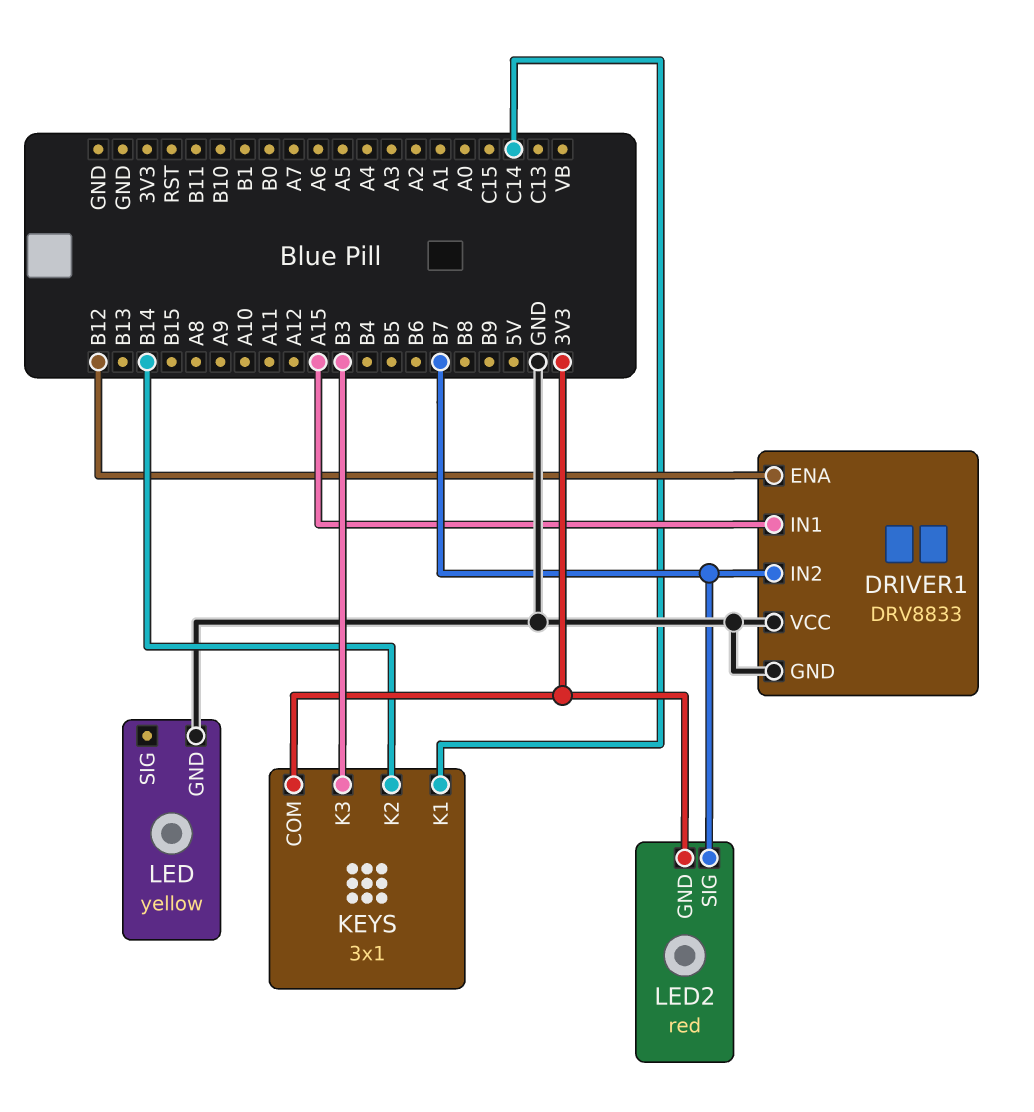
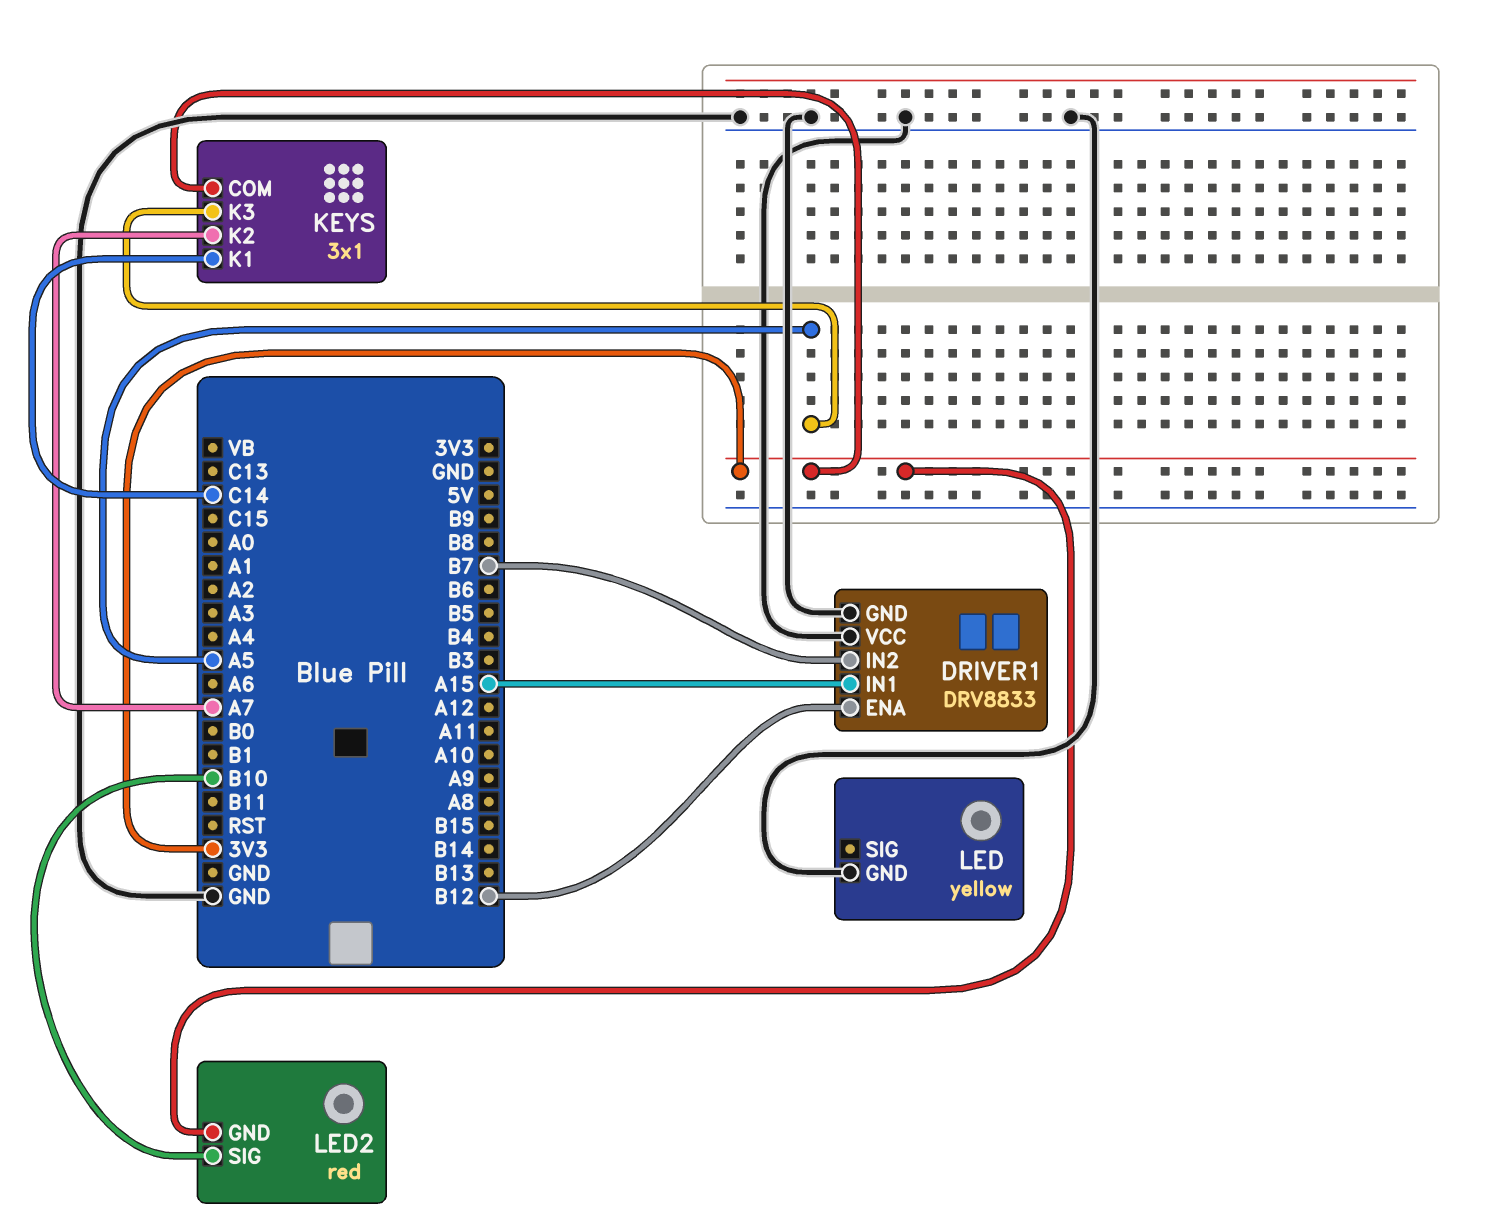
KEYS pin K2: B14 -> A7
KEYS pin K3: B3 -> A5
LED2 pin SIG: B7 -> B10

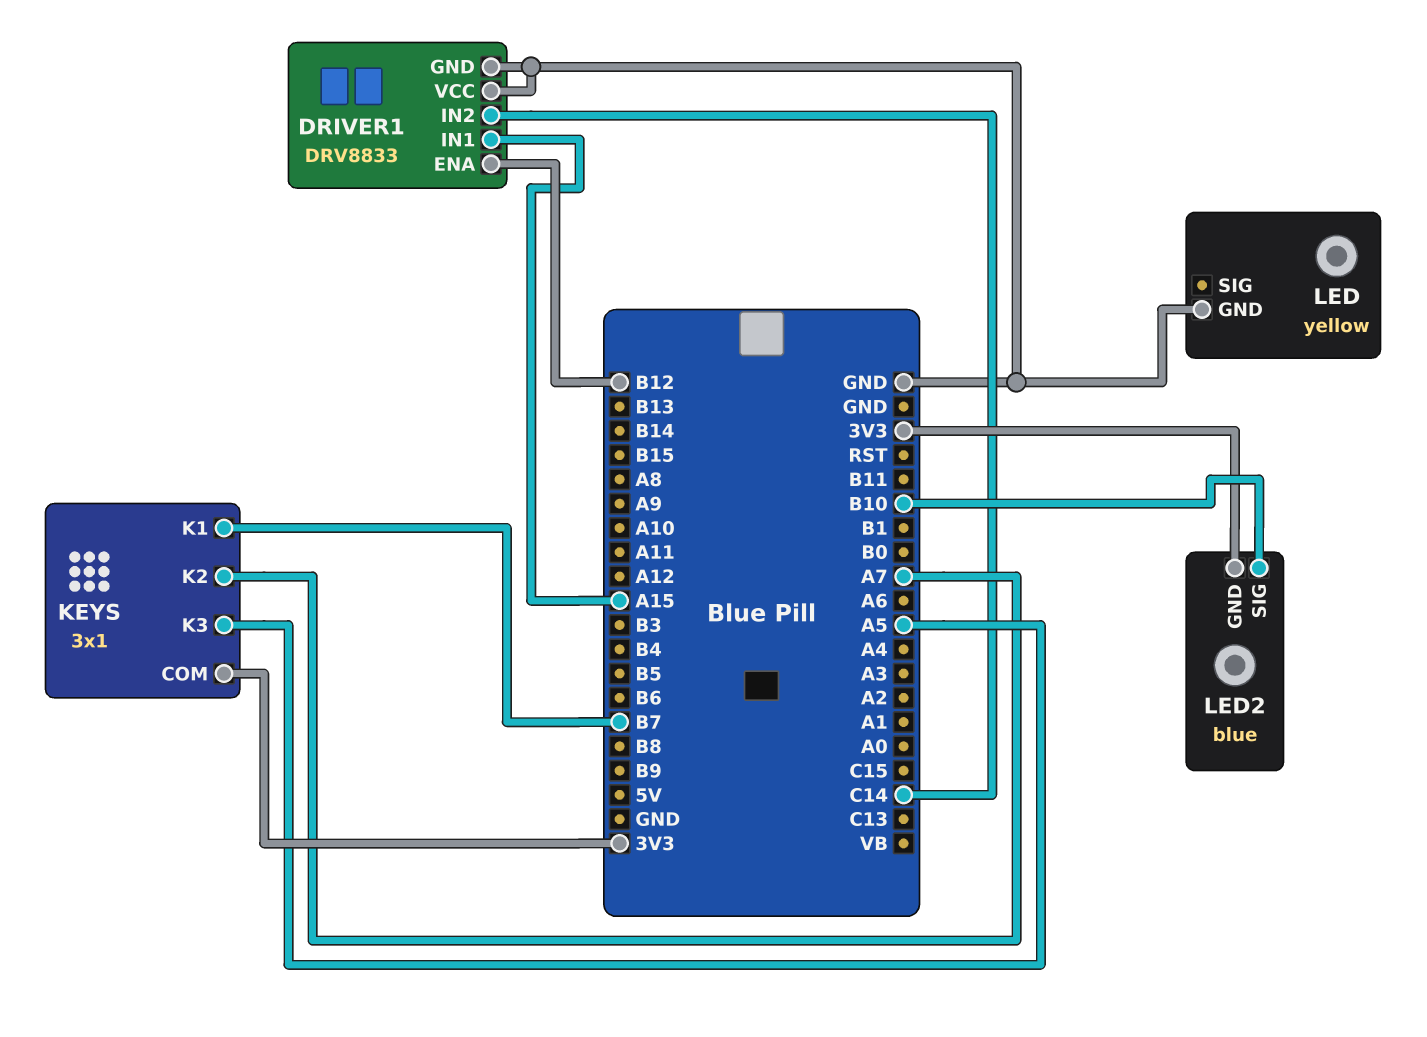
DRIVER1 pin IN2: B7 -> C14
KEYS pin K1: C14 -> B7
LED2: red -> blue

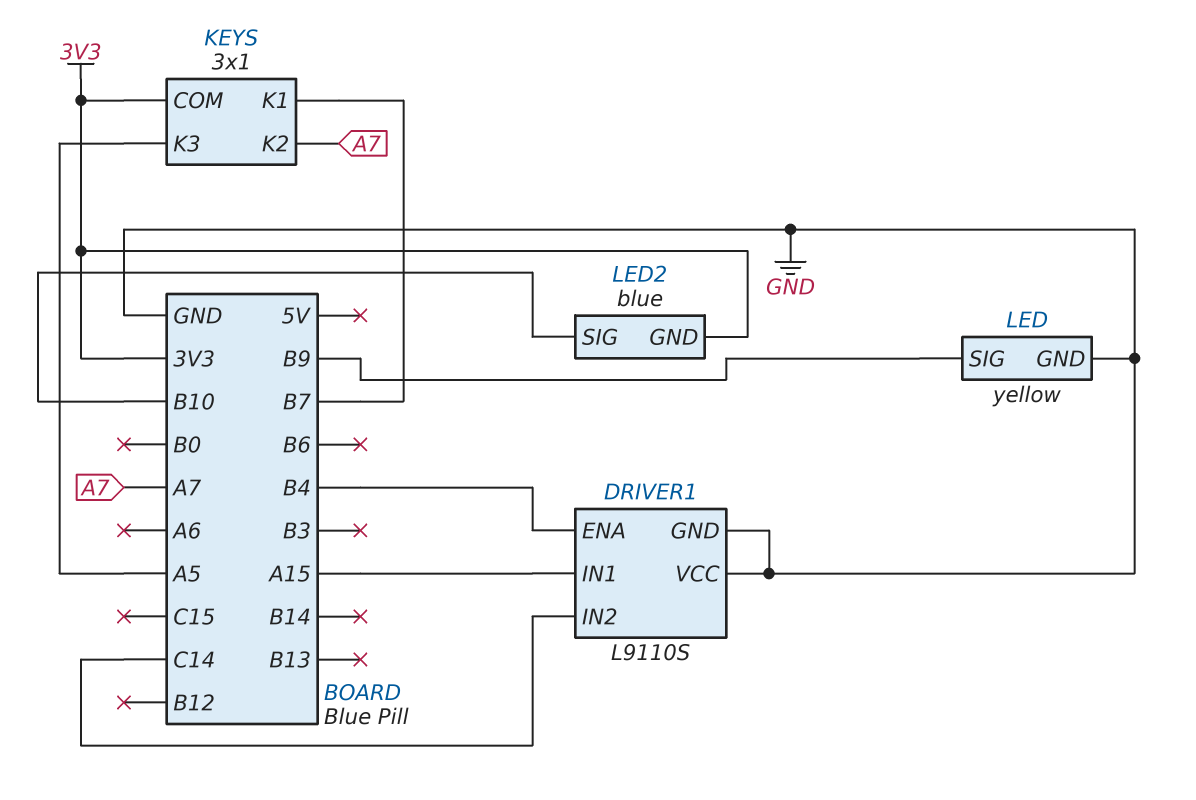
DRIVER1: DRV8833 -> L9110S
DRIVER1 pin ENA: B12 -> B4
LED pin SIG: none -> B9

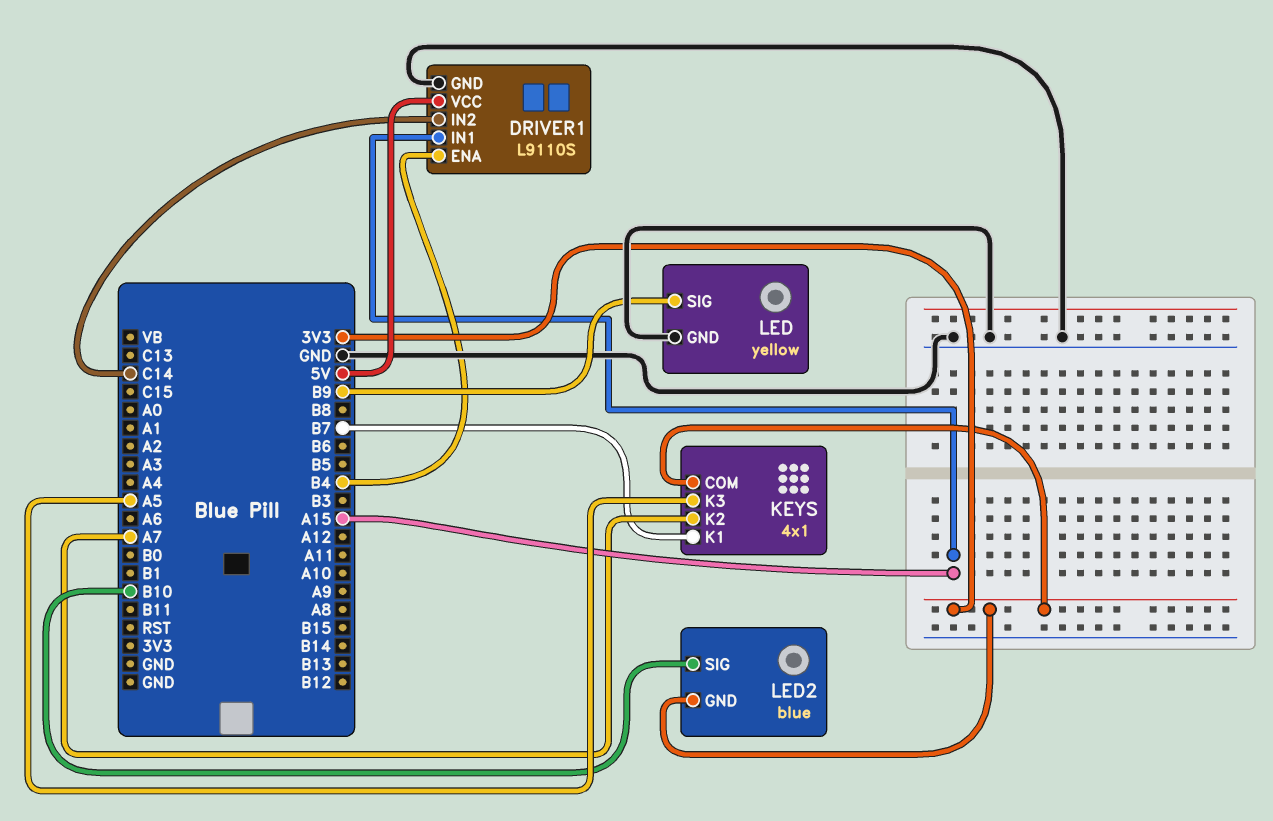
DRIVER1 pin VCC: GND -> 5V
KEYS: 3x1 -> 4x1

